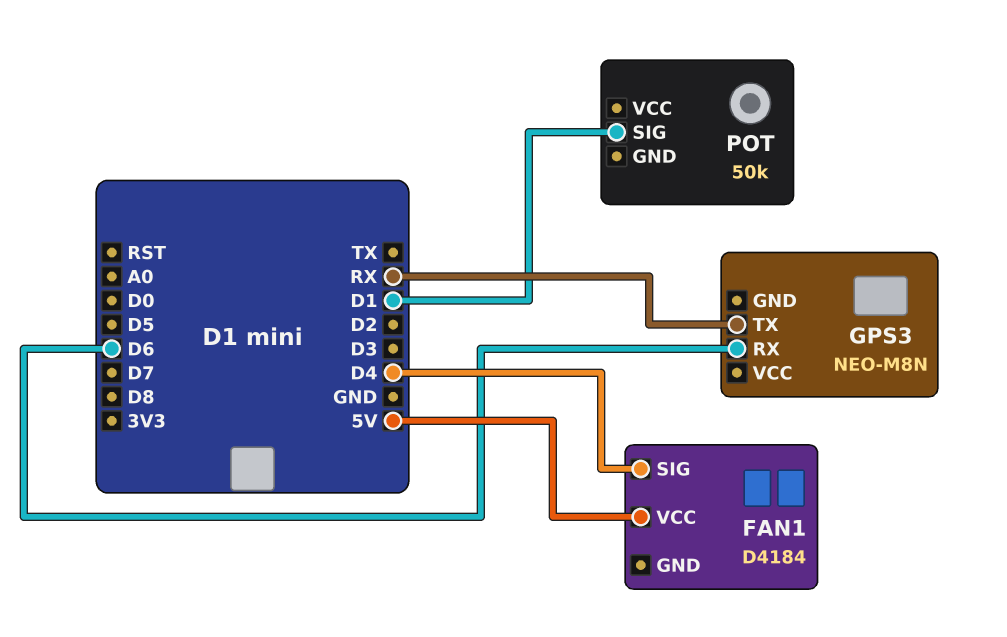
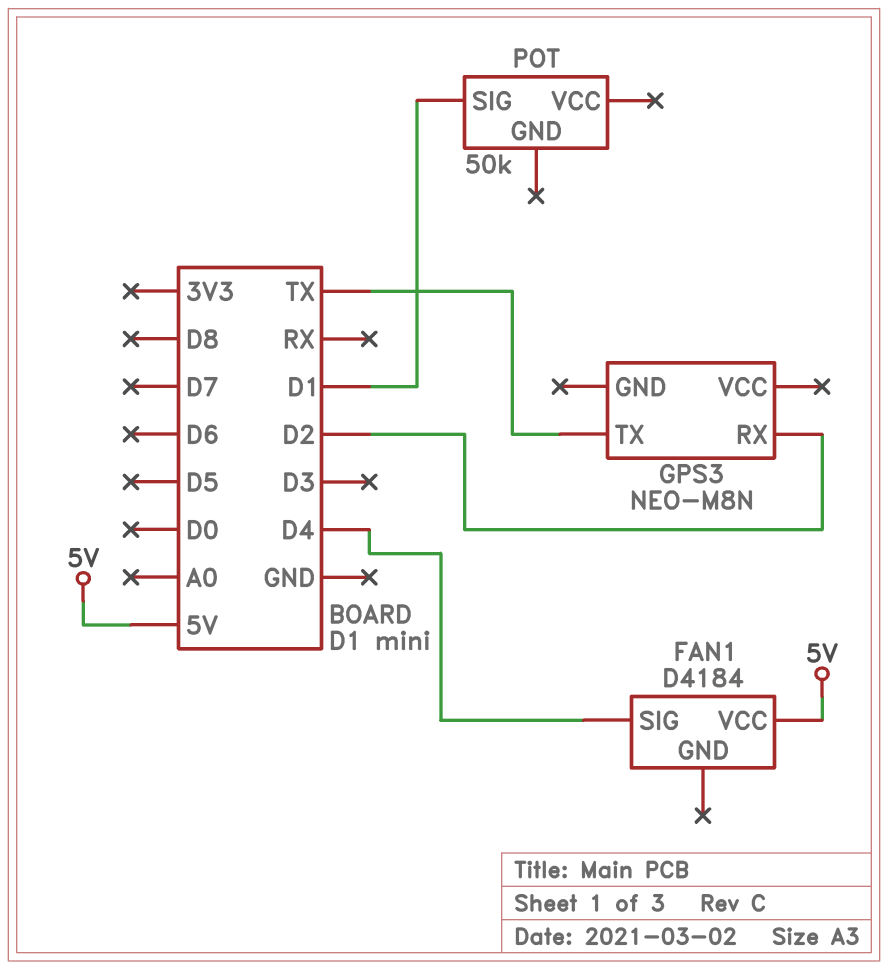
GPS3 pin RX: D6 -> D2
GPS3 pin TX: RX -> TX

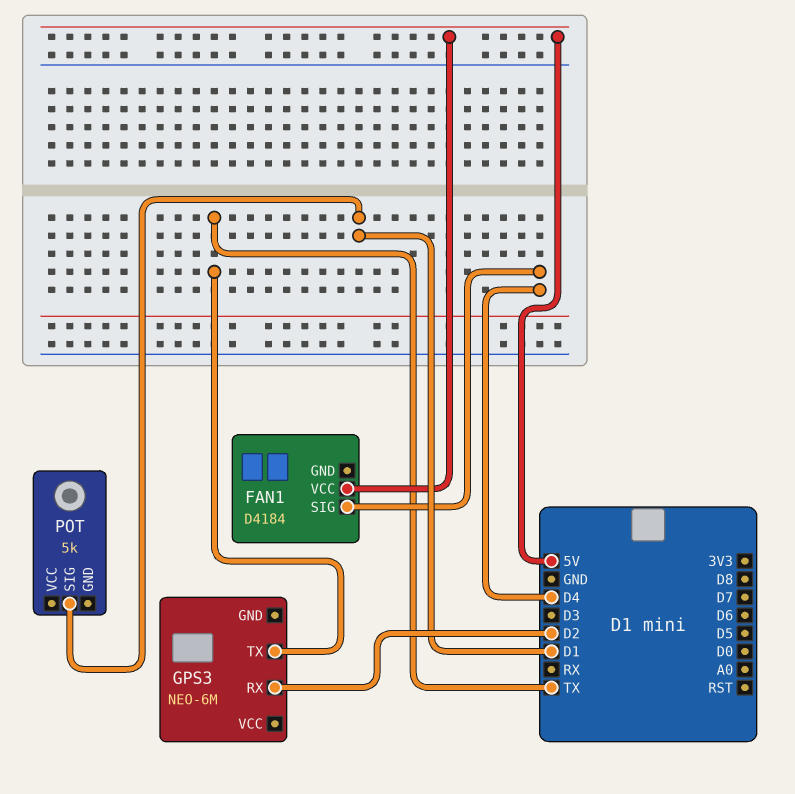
GPS3: NEO-M8N -> NEO-6M
POT: 50k -> 5k

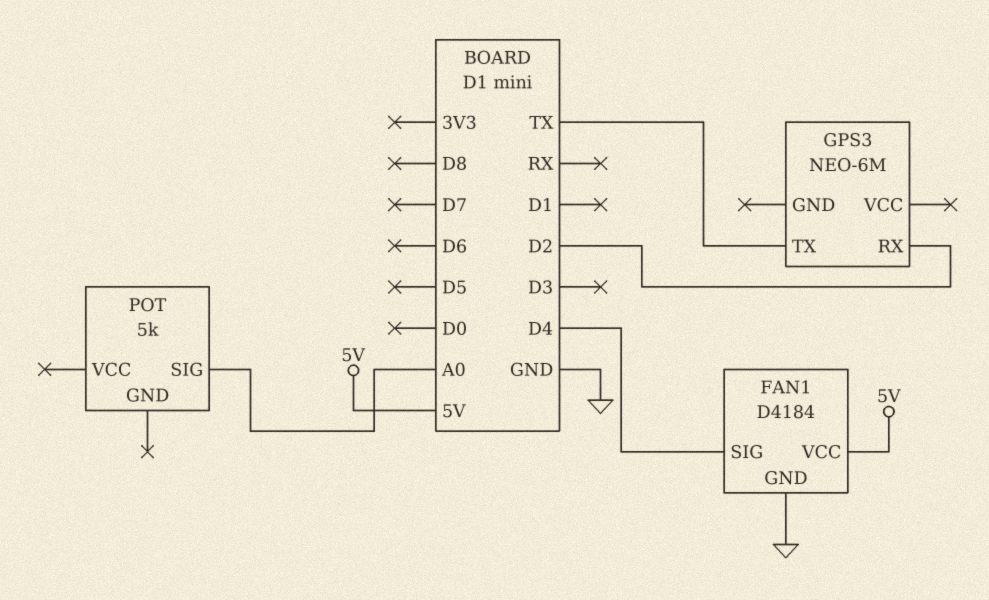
FAN1 pin GND: none -> GND
POT pin SIG: D1 -> A0

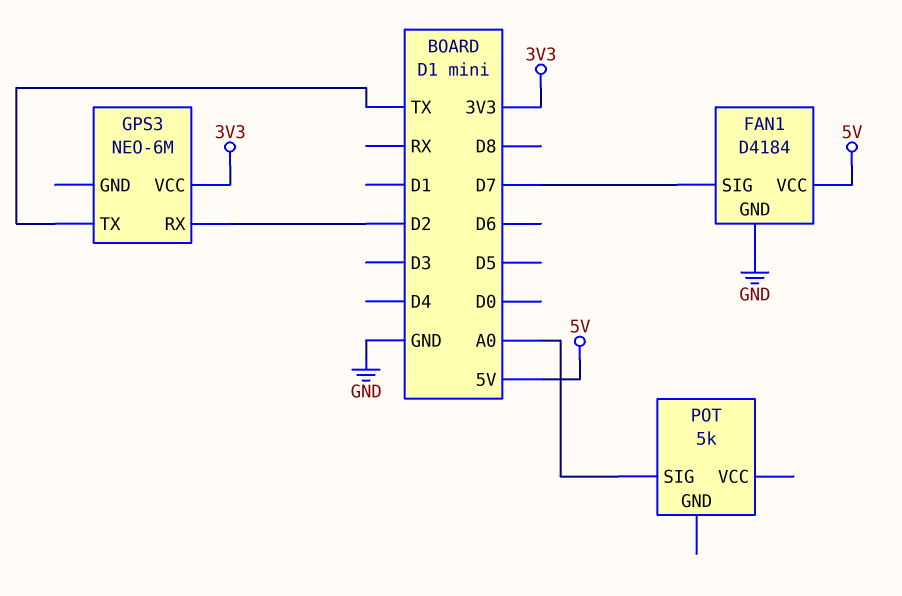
FAN1 pin SIG: D4 -> D7
GPS3 pin VCC: none -> 3V3

